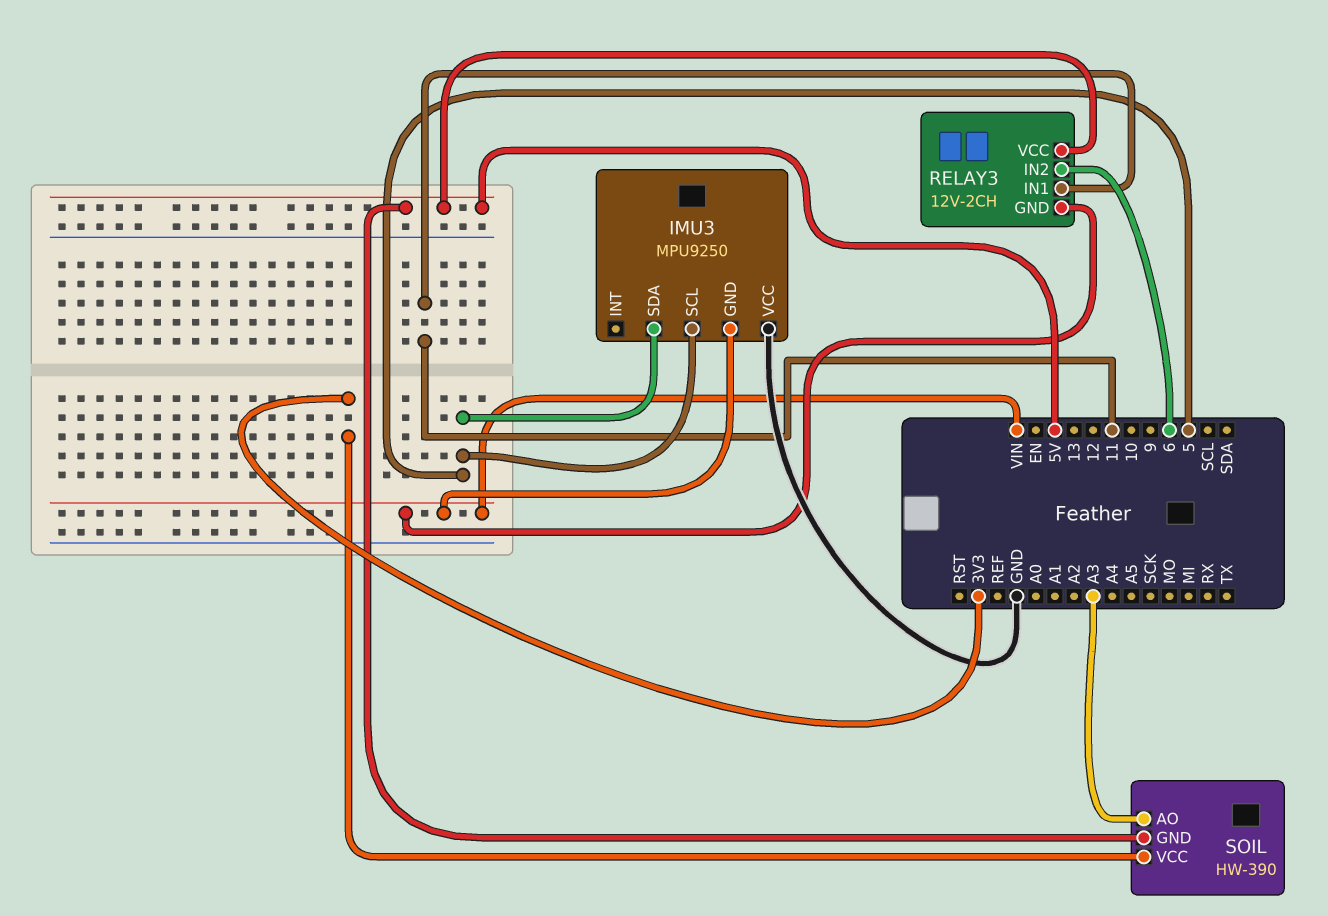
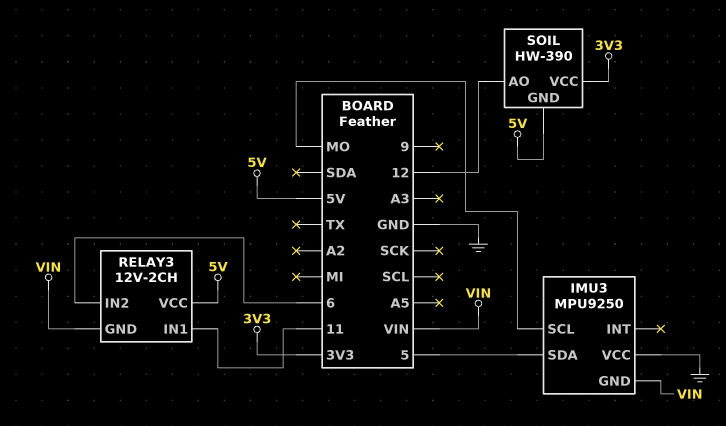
IMU3 pin SCL: 5 -> MO
SOIL pin AO: A3 -> 12

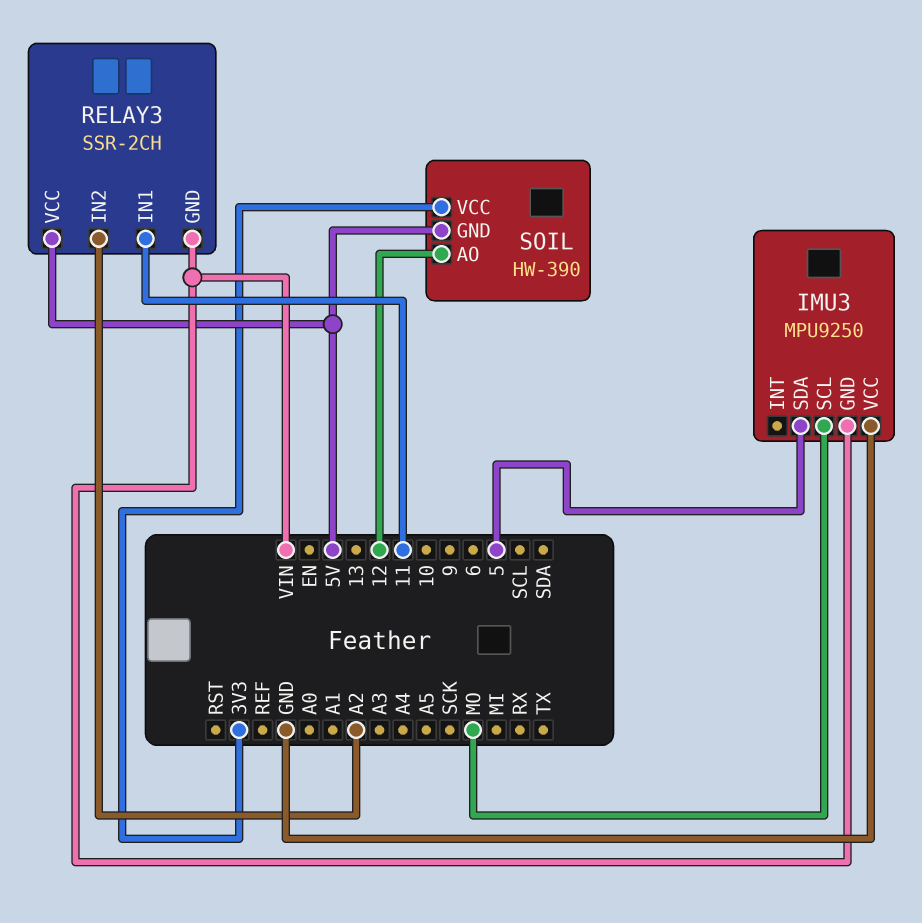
RELAY3: 12V-2CH -> SSR-2CH
RELAY3 pin IN2: 6 -> A2

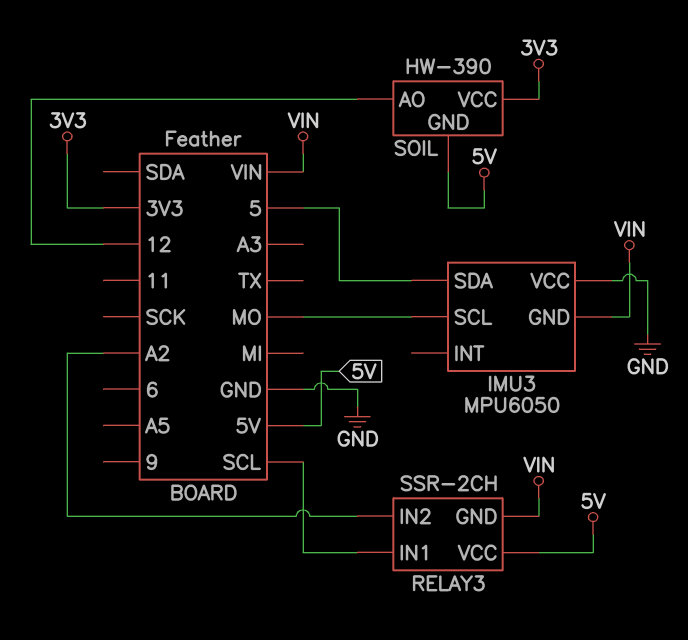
IMU3: MPU9250 -> MPU6050
RELAY3 pin IN1: 11 -> SCL

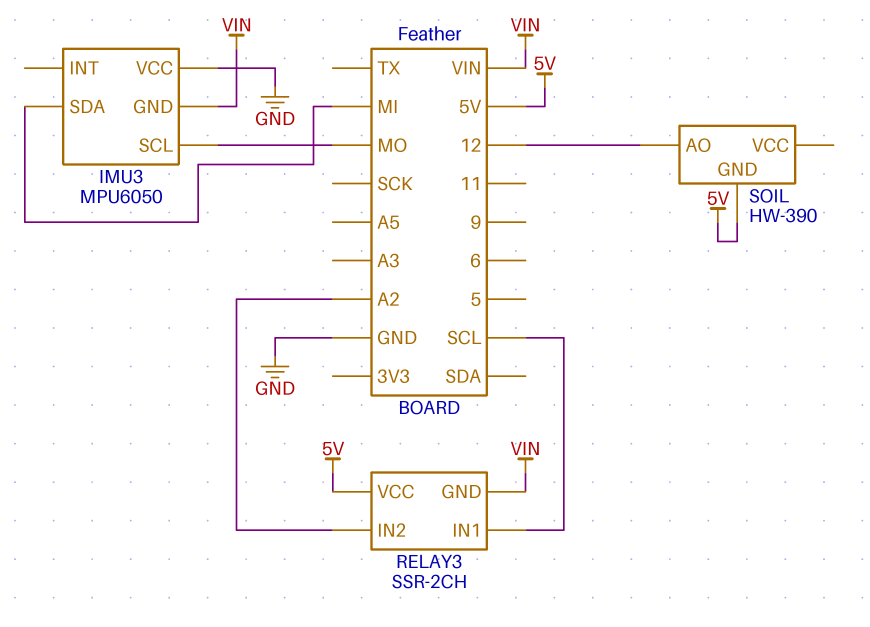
IMU3 pin SDA: 5 -> MI
SOIL pin VCC: 3V3 -> none

